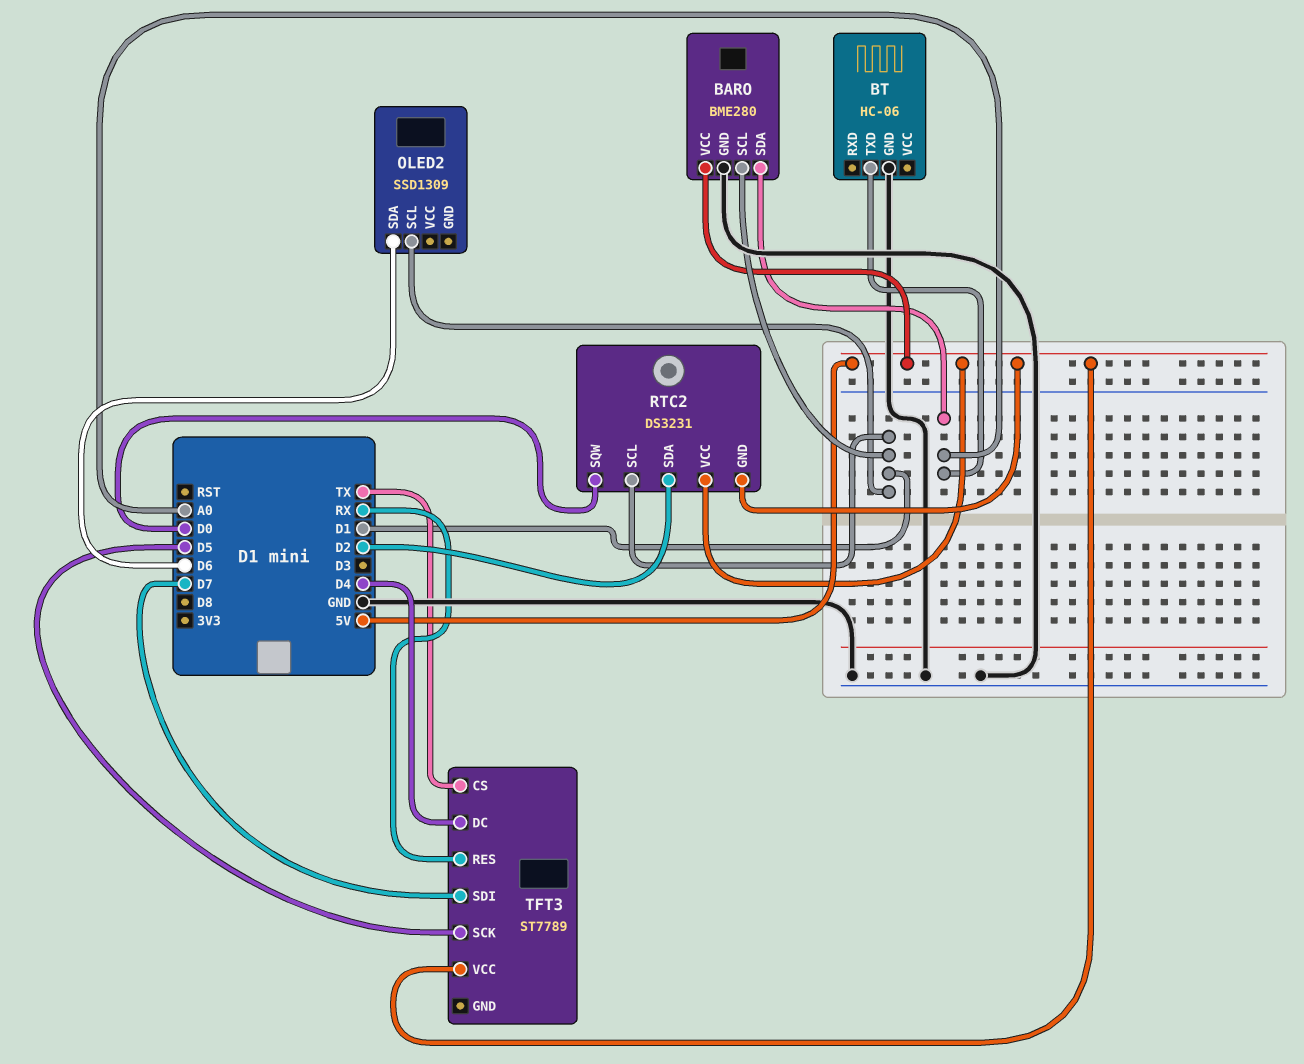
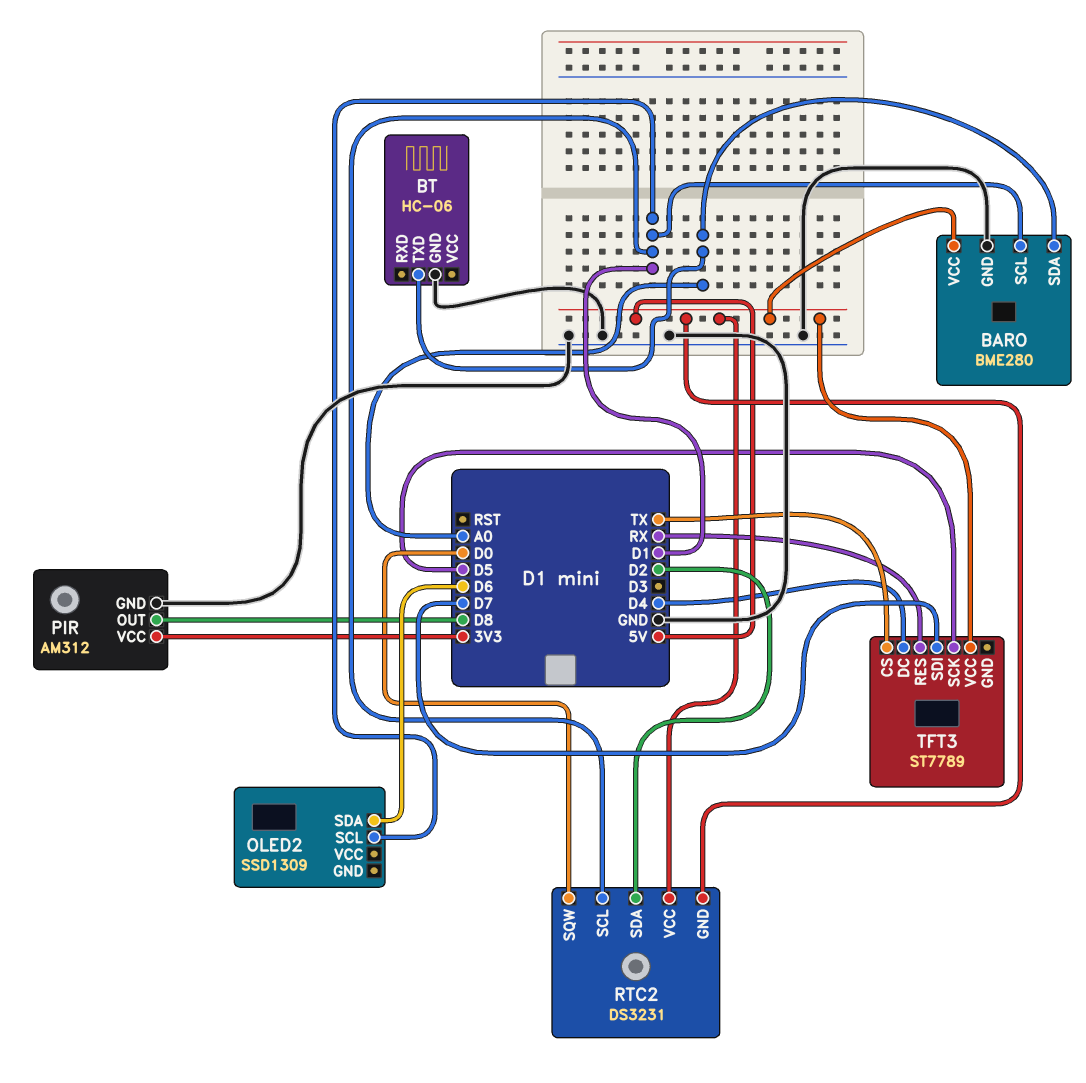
PIR: none -> AM312
PIR pin GND: none -> GND
PIR pin OUT: none -> D8
PIR pin VCC: none -> 3V3

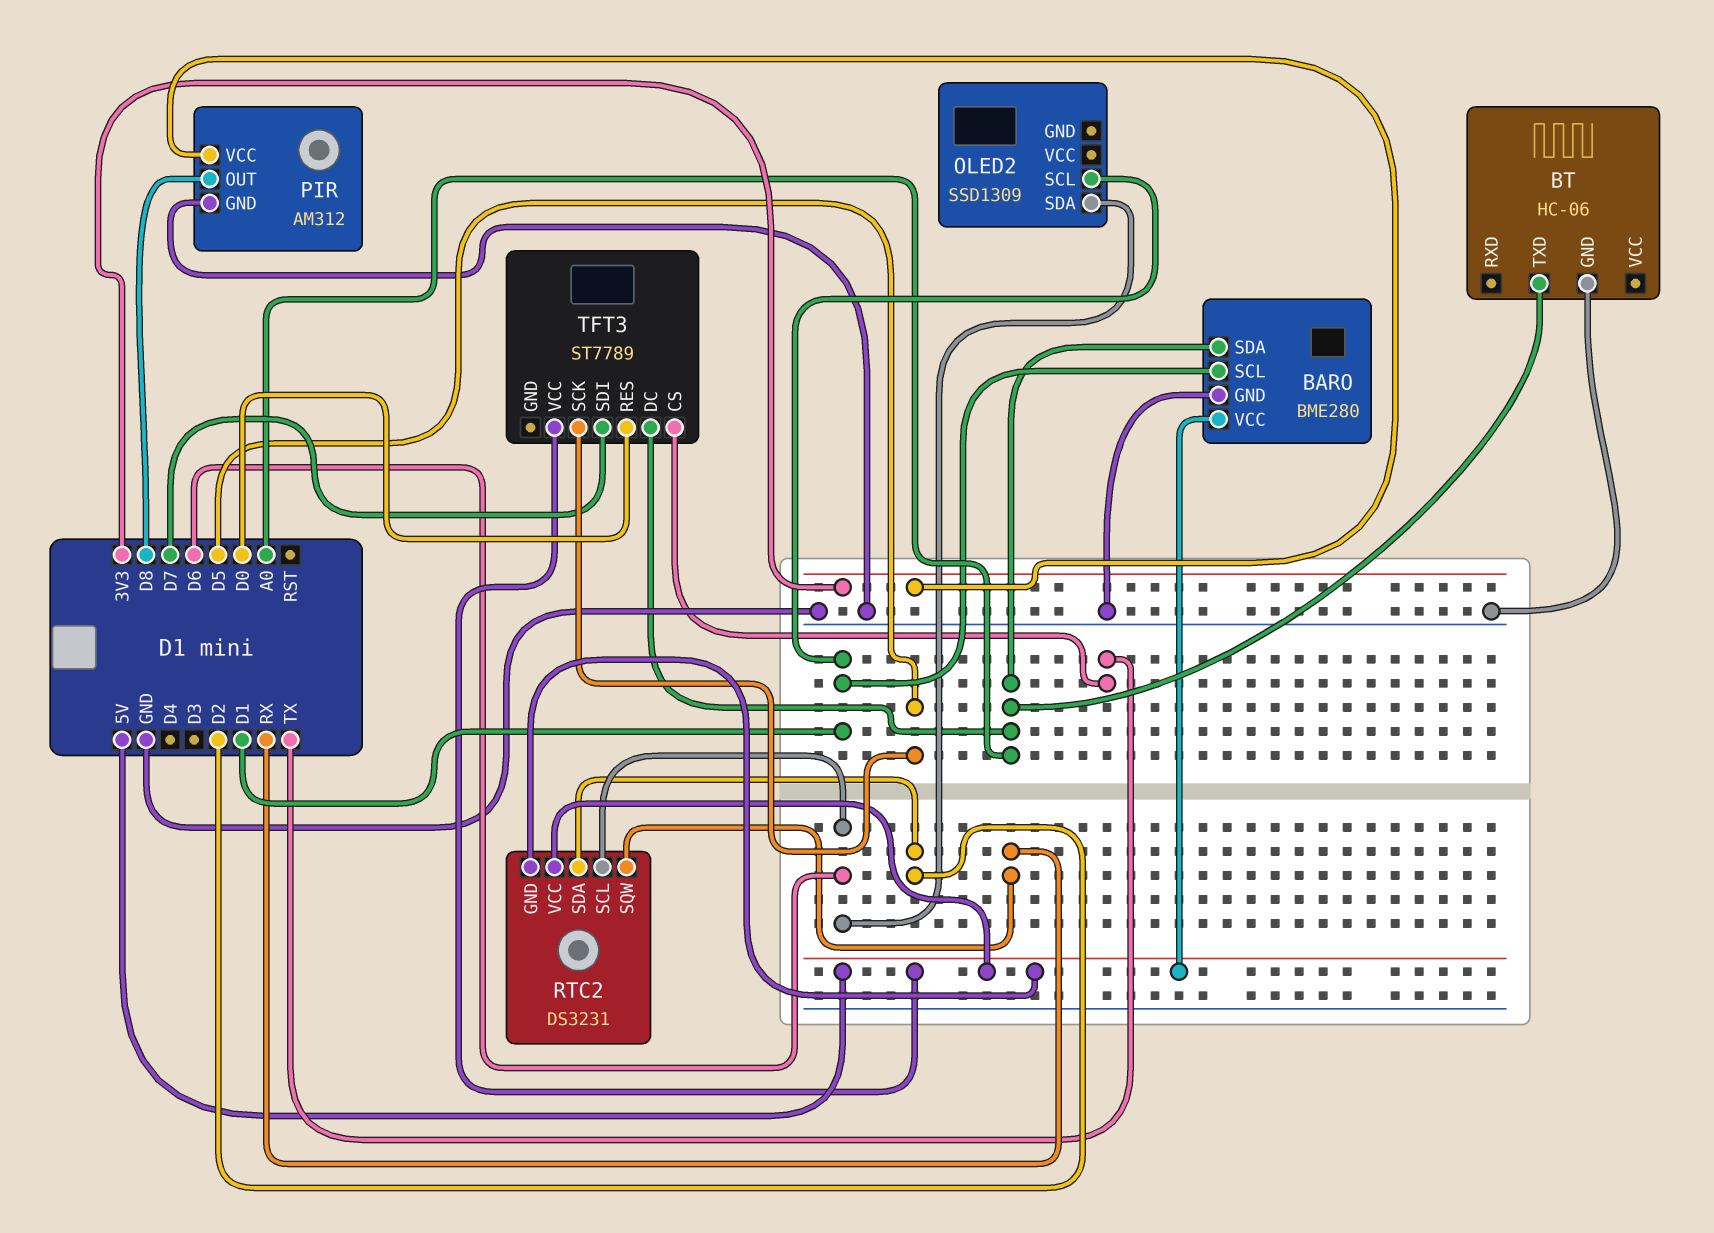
RTC2 pin SCL: D1 -> D6
RTC2 pin SQW: D0 -> RX
TFT3 pin DC: D4 -> A0
TFT3 pin RES: RX -> D0

